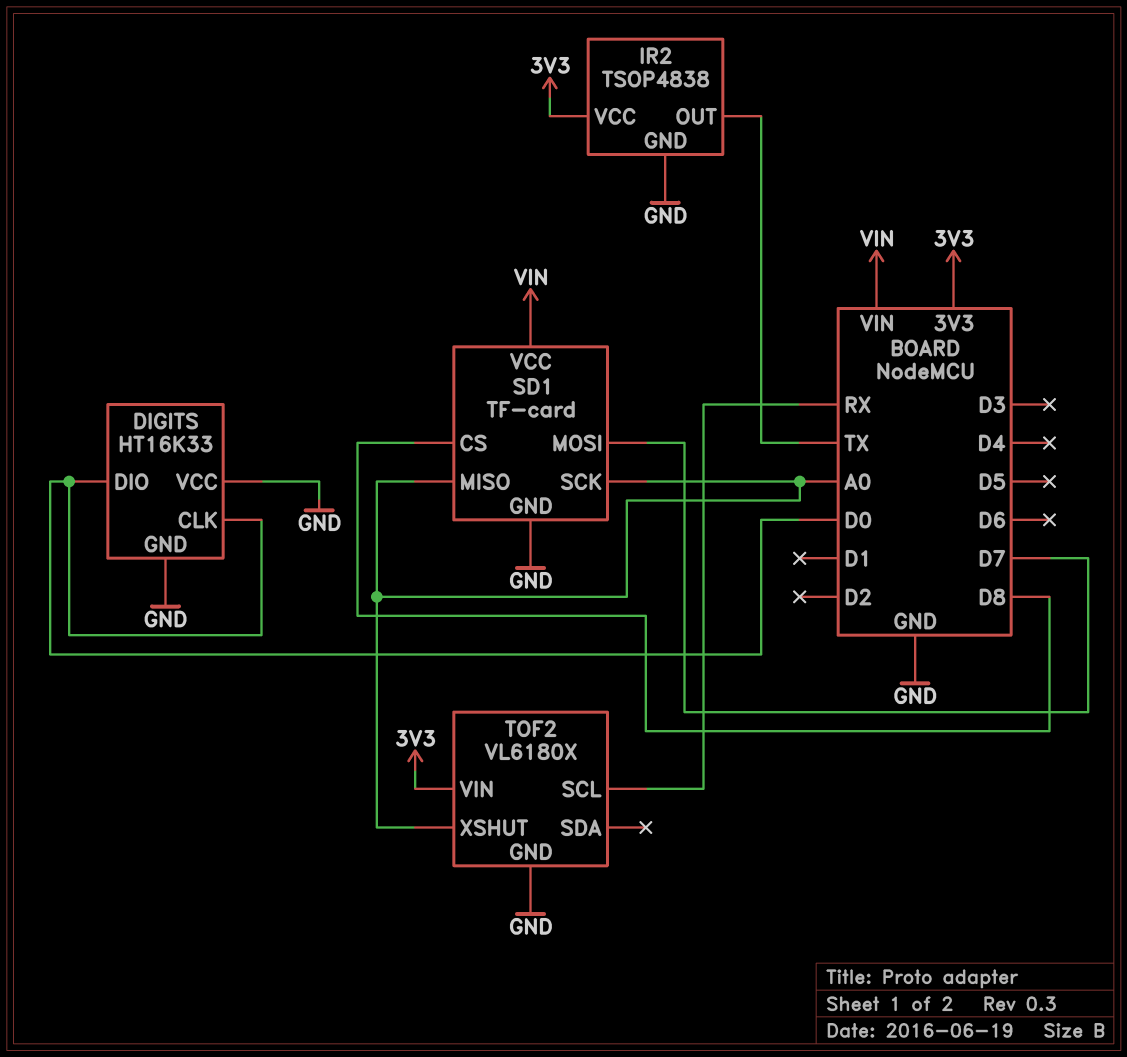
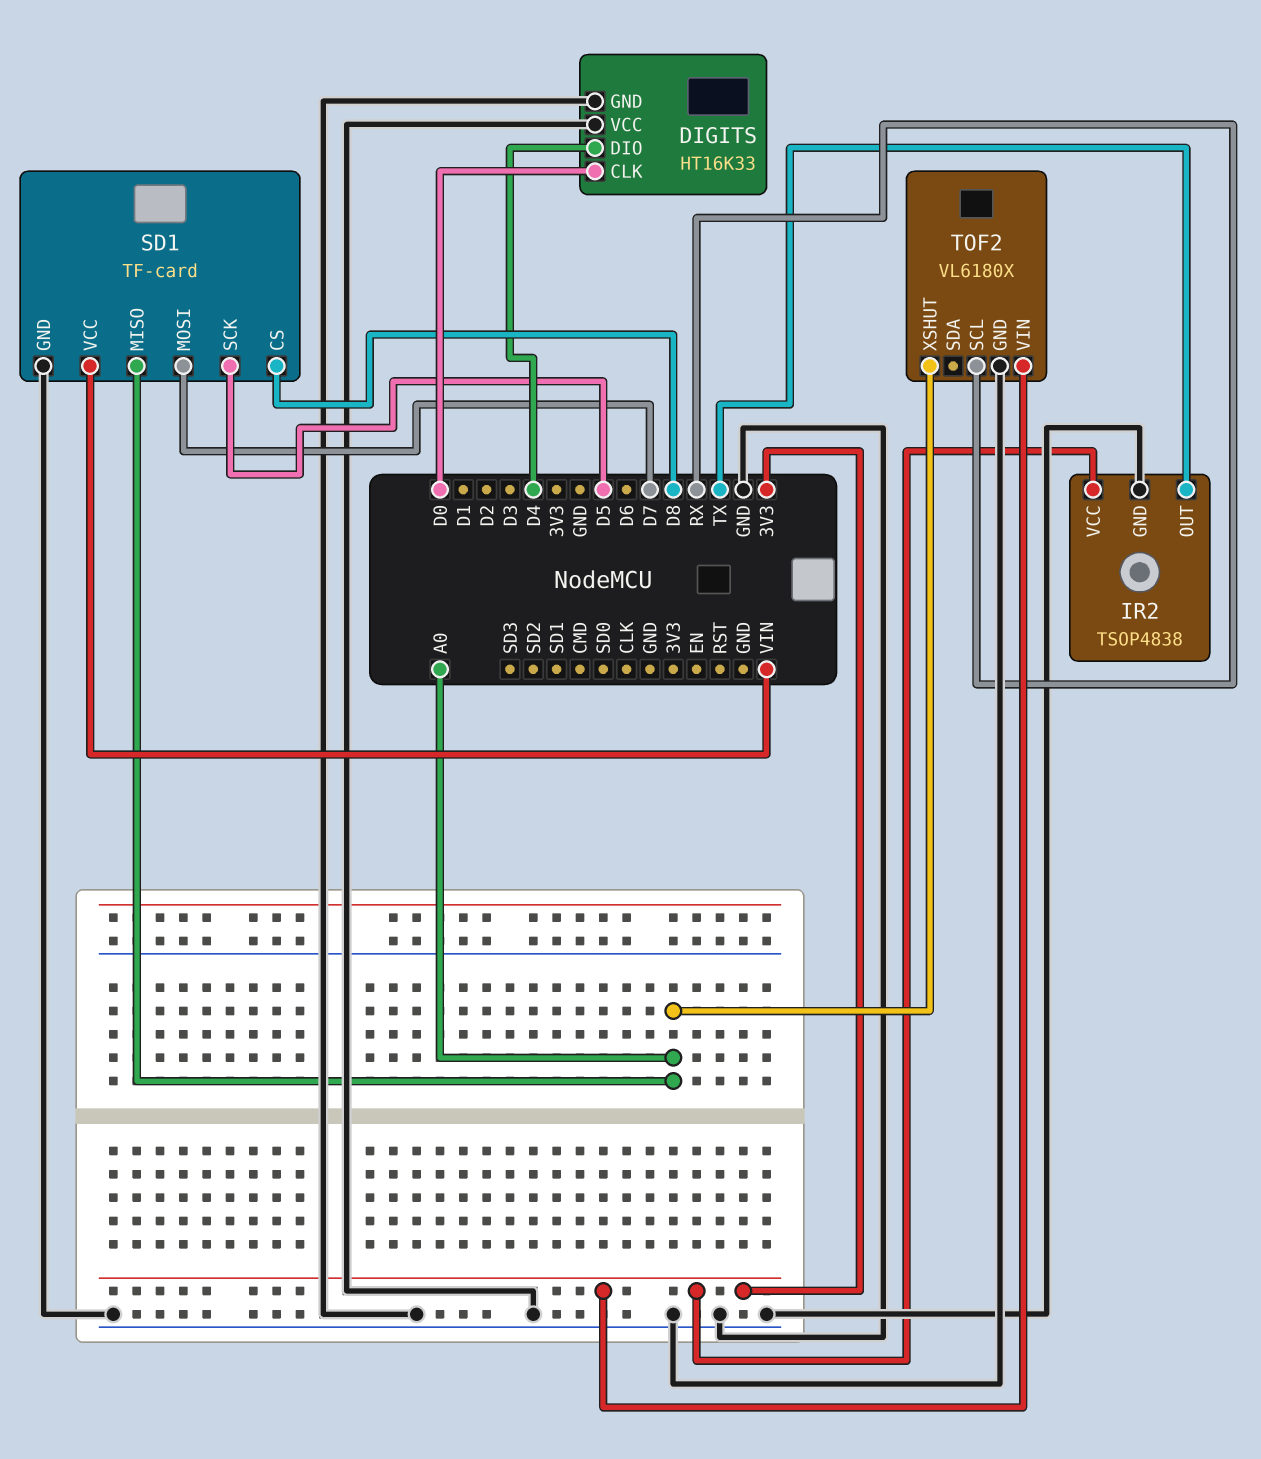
DIGITS pin DIO: D0 -> D4
SD1 pin SCK: A0 -> D5

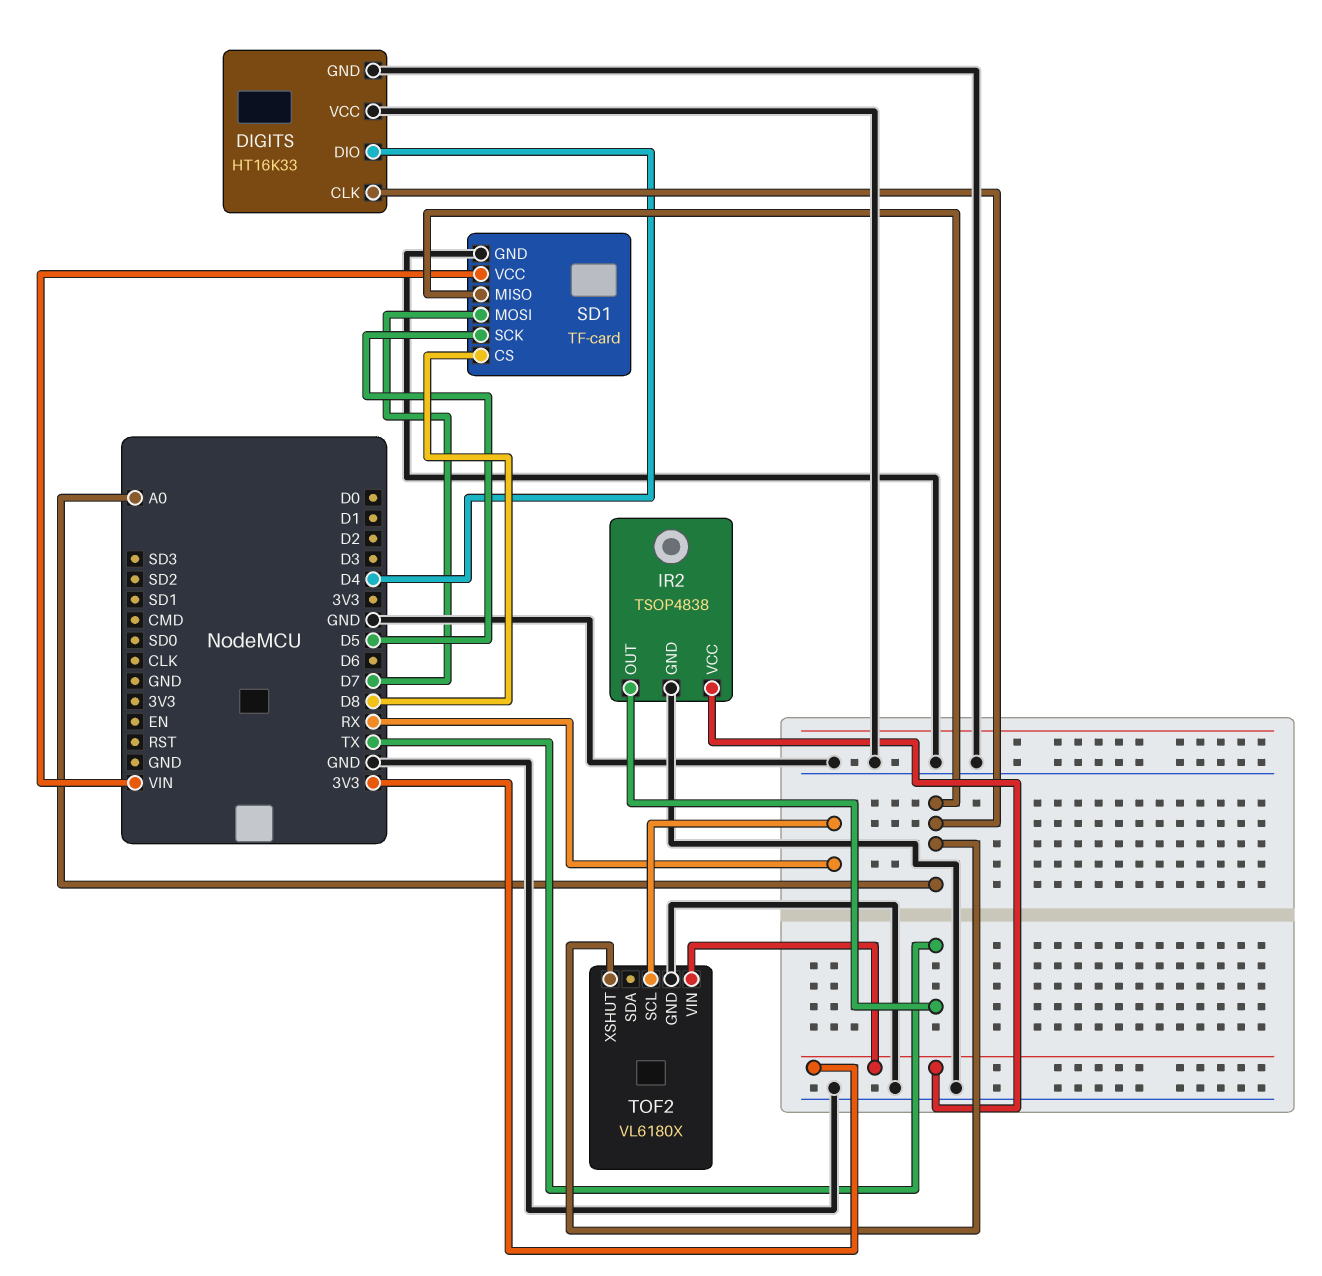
DIGITS pin CLK: D0 -> A0

